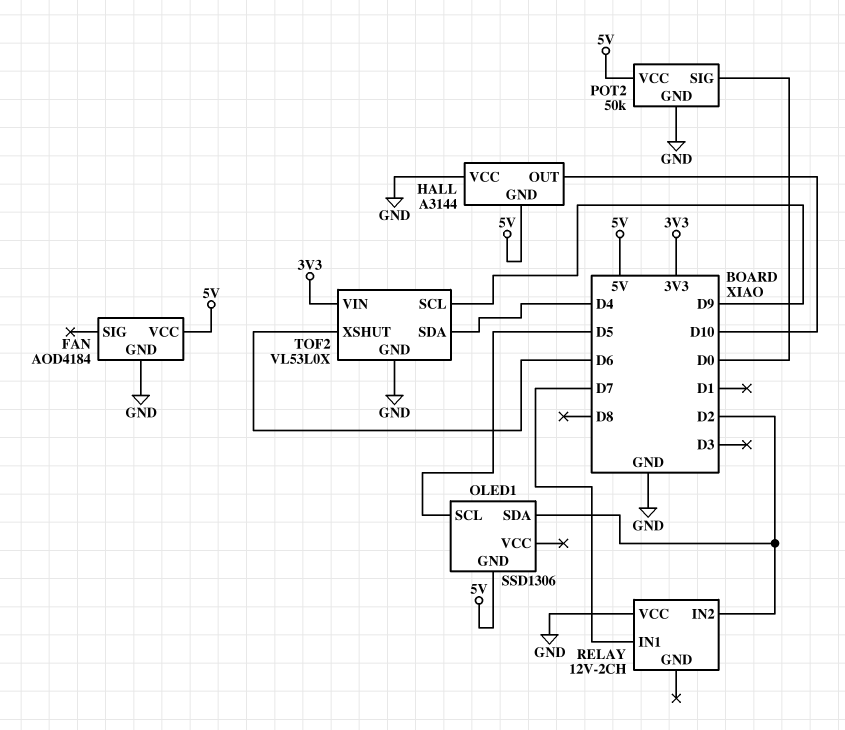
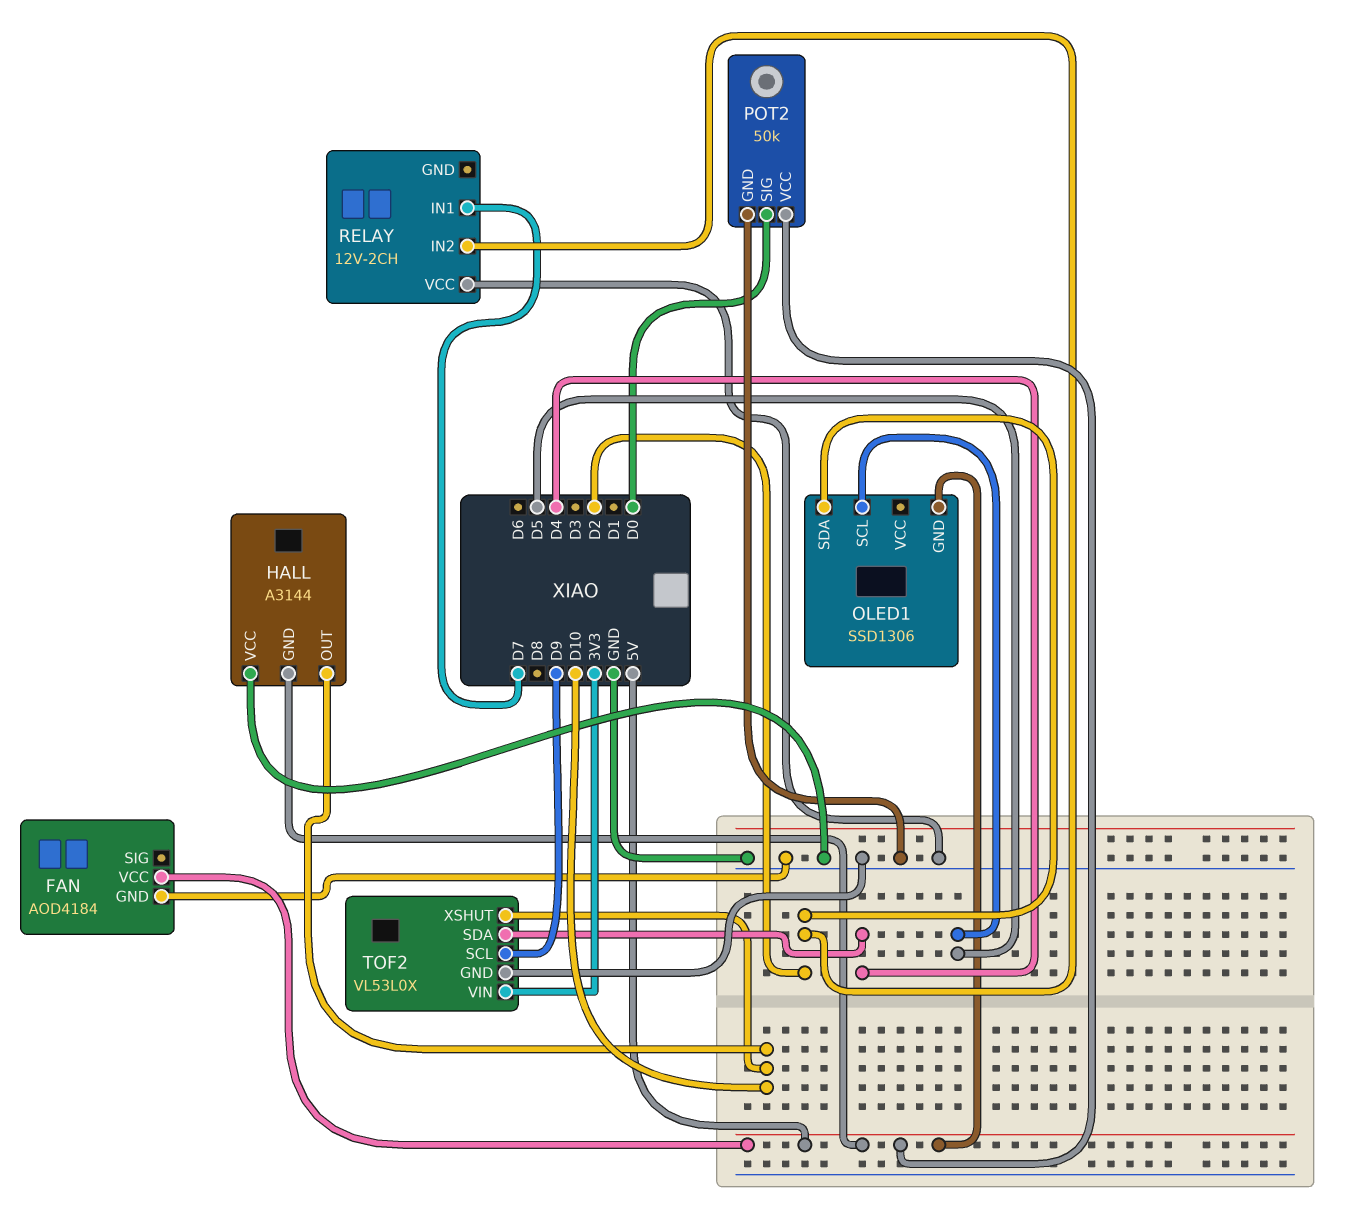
TOF2 pin XSHUT: D6 -> D10

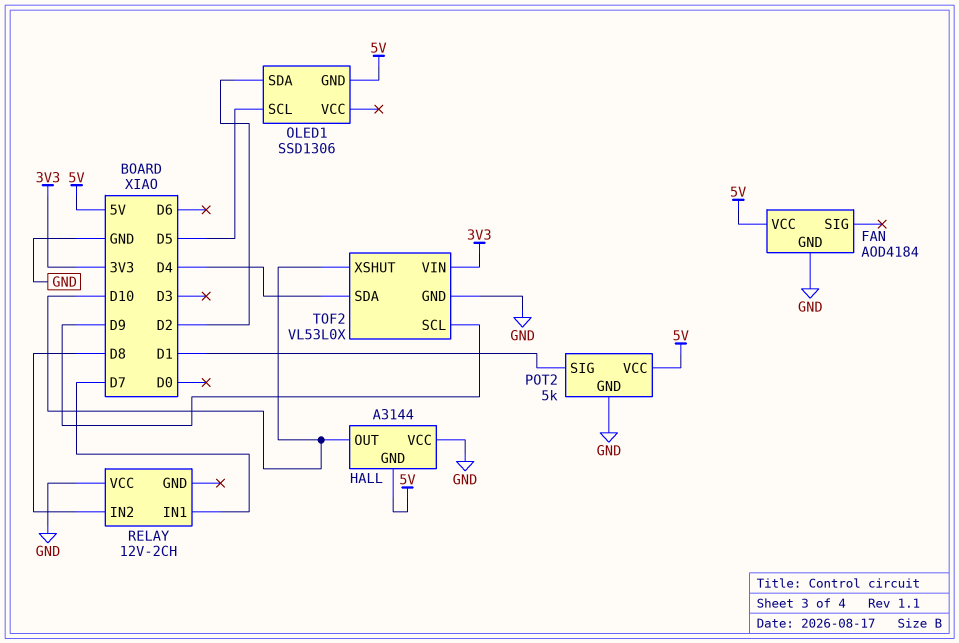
POT2: 50k -> 5k
POT2 pin SIG: D0 -> D1
RELAY pin IN2: D2 -> D8

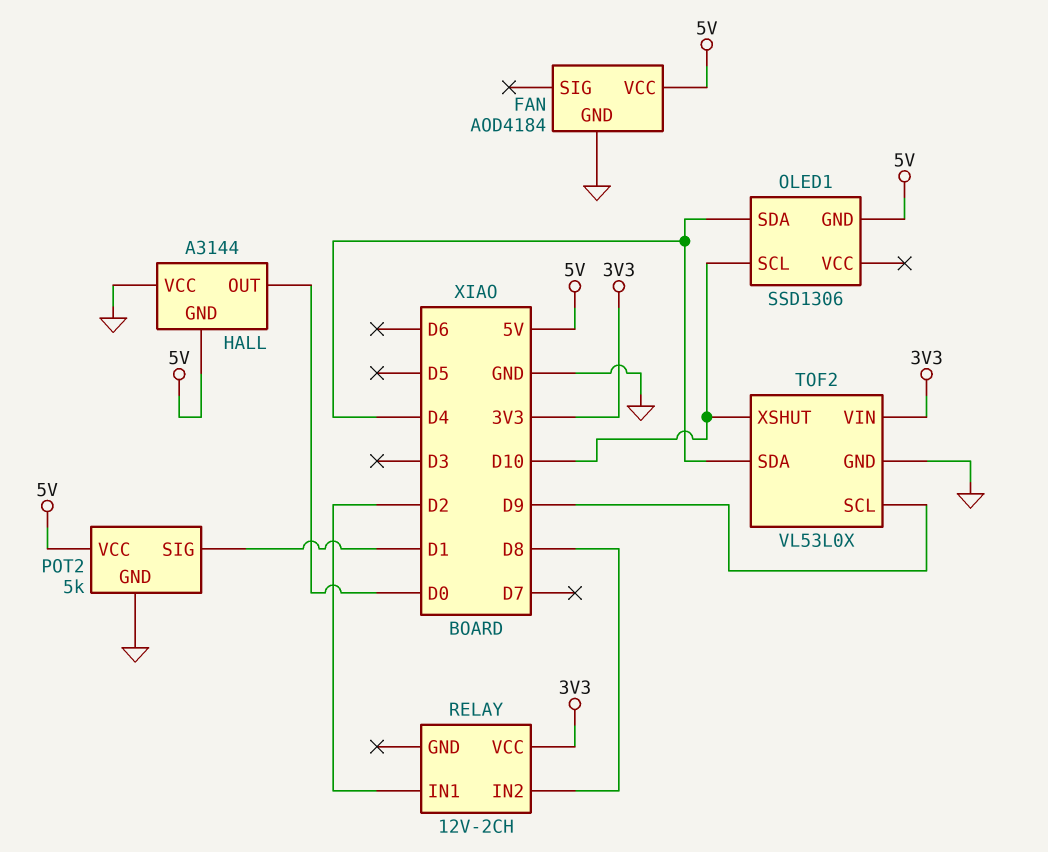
HALL pin OUT: D10 -> D0
OLED1 pin SCL: D5 -> D10
OLED1 pin SDA: D2 -> D4
RELAY pin IN1: D7 -> D2
RELAY pin VCC: GND -> 3V3

